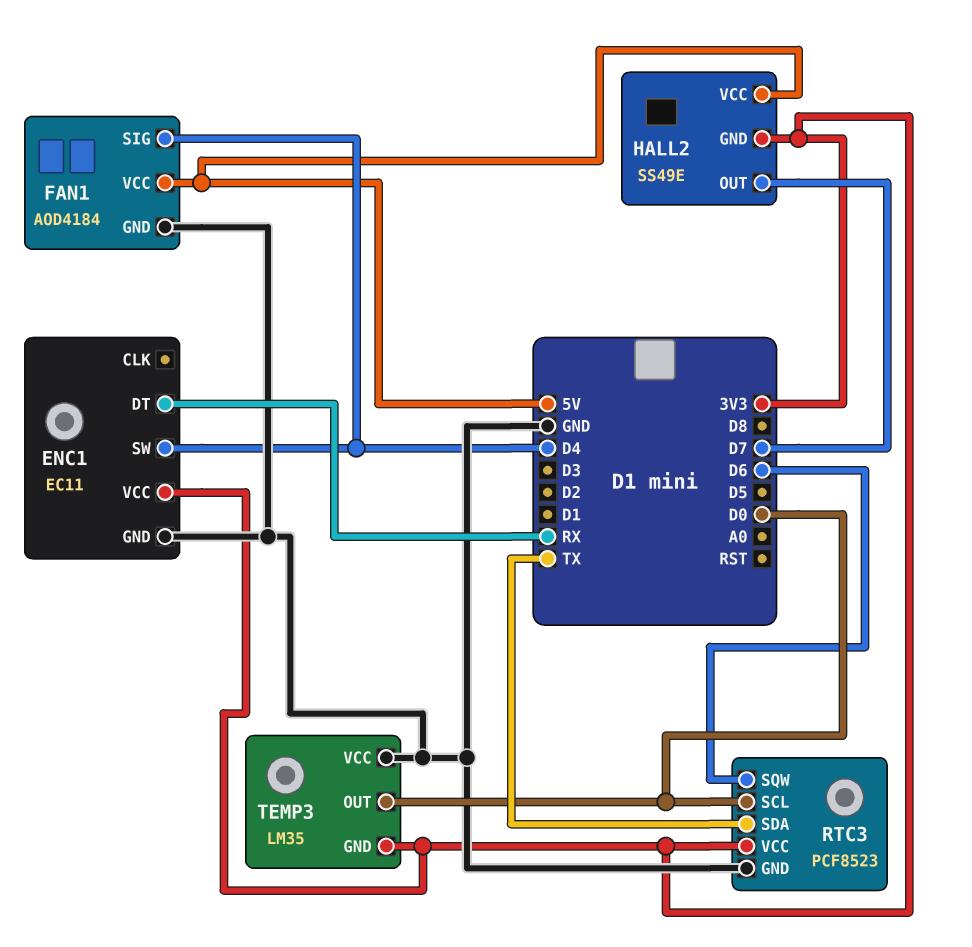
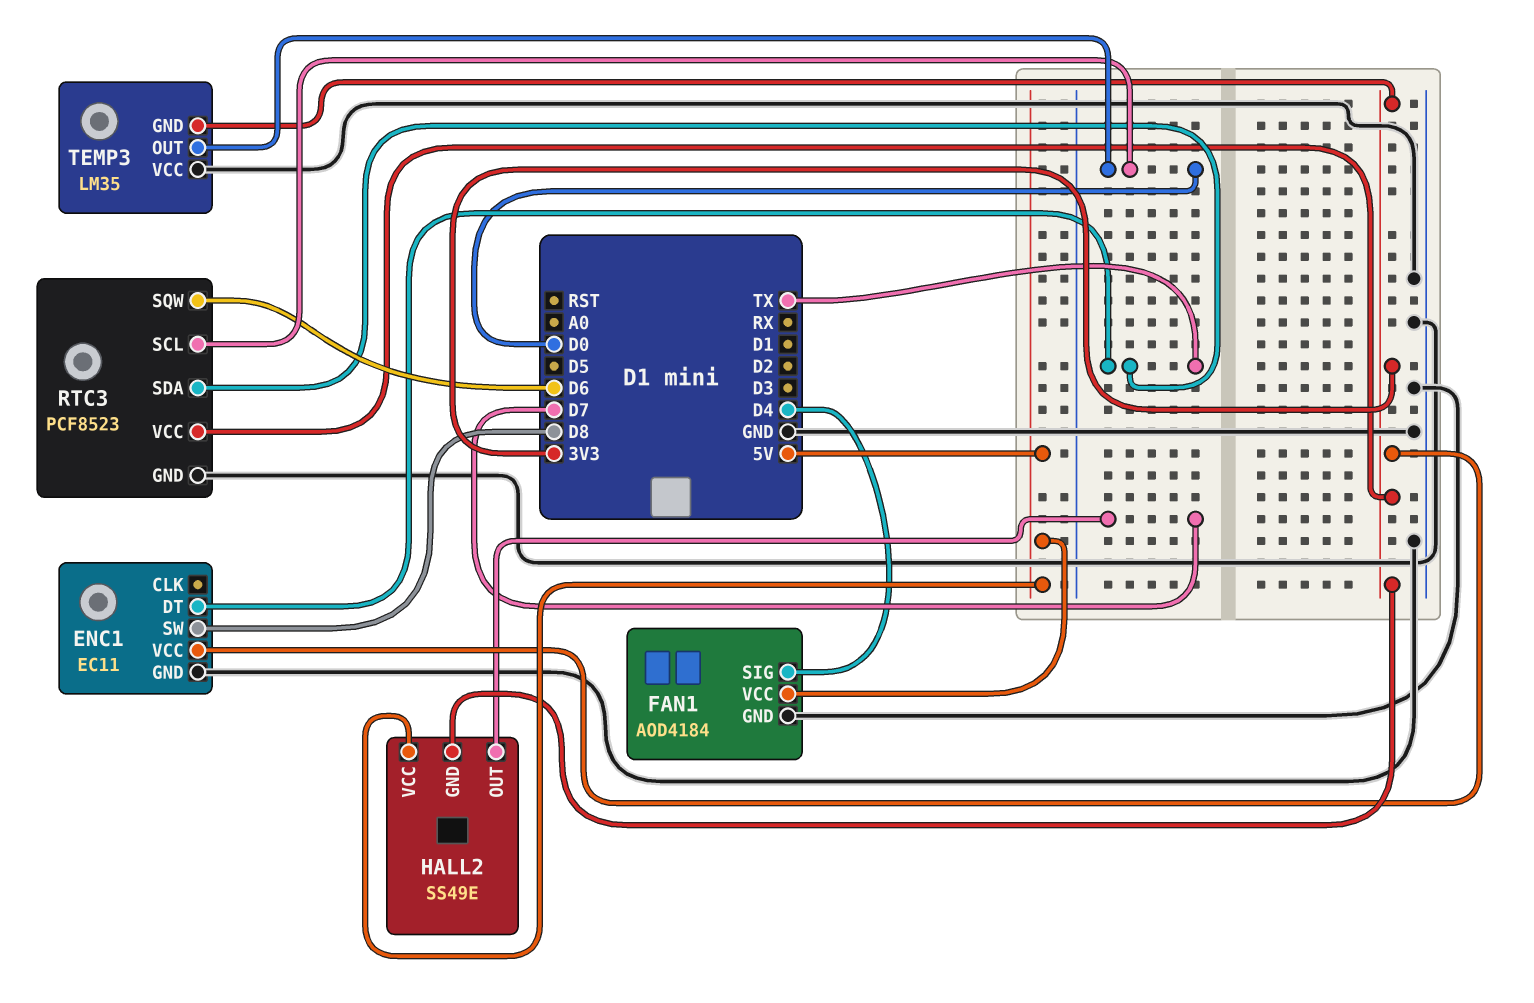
ENC1 pin DT: RX -> TX
ENC1 pin SW: D4 -> D8

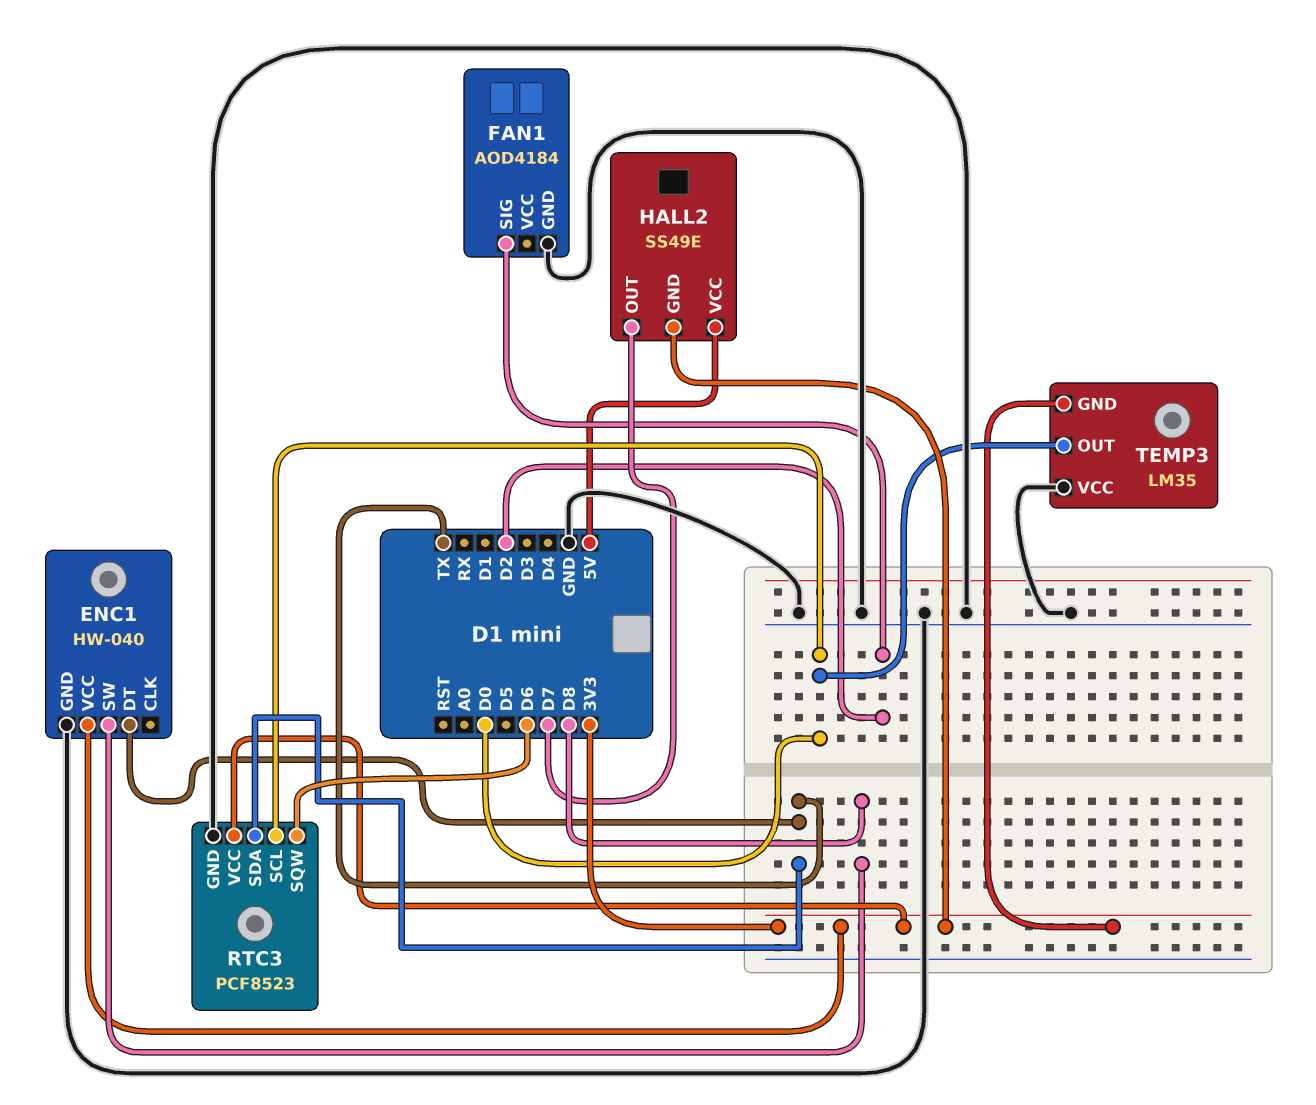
ENC1: EC11 -> HW-040
FAN1 pin SIG: D4 -> D2
FAN1 pin VCC: 5V -> none

